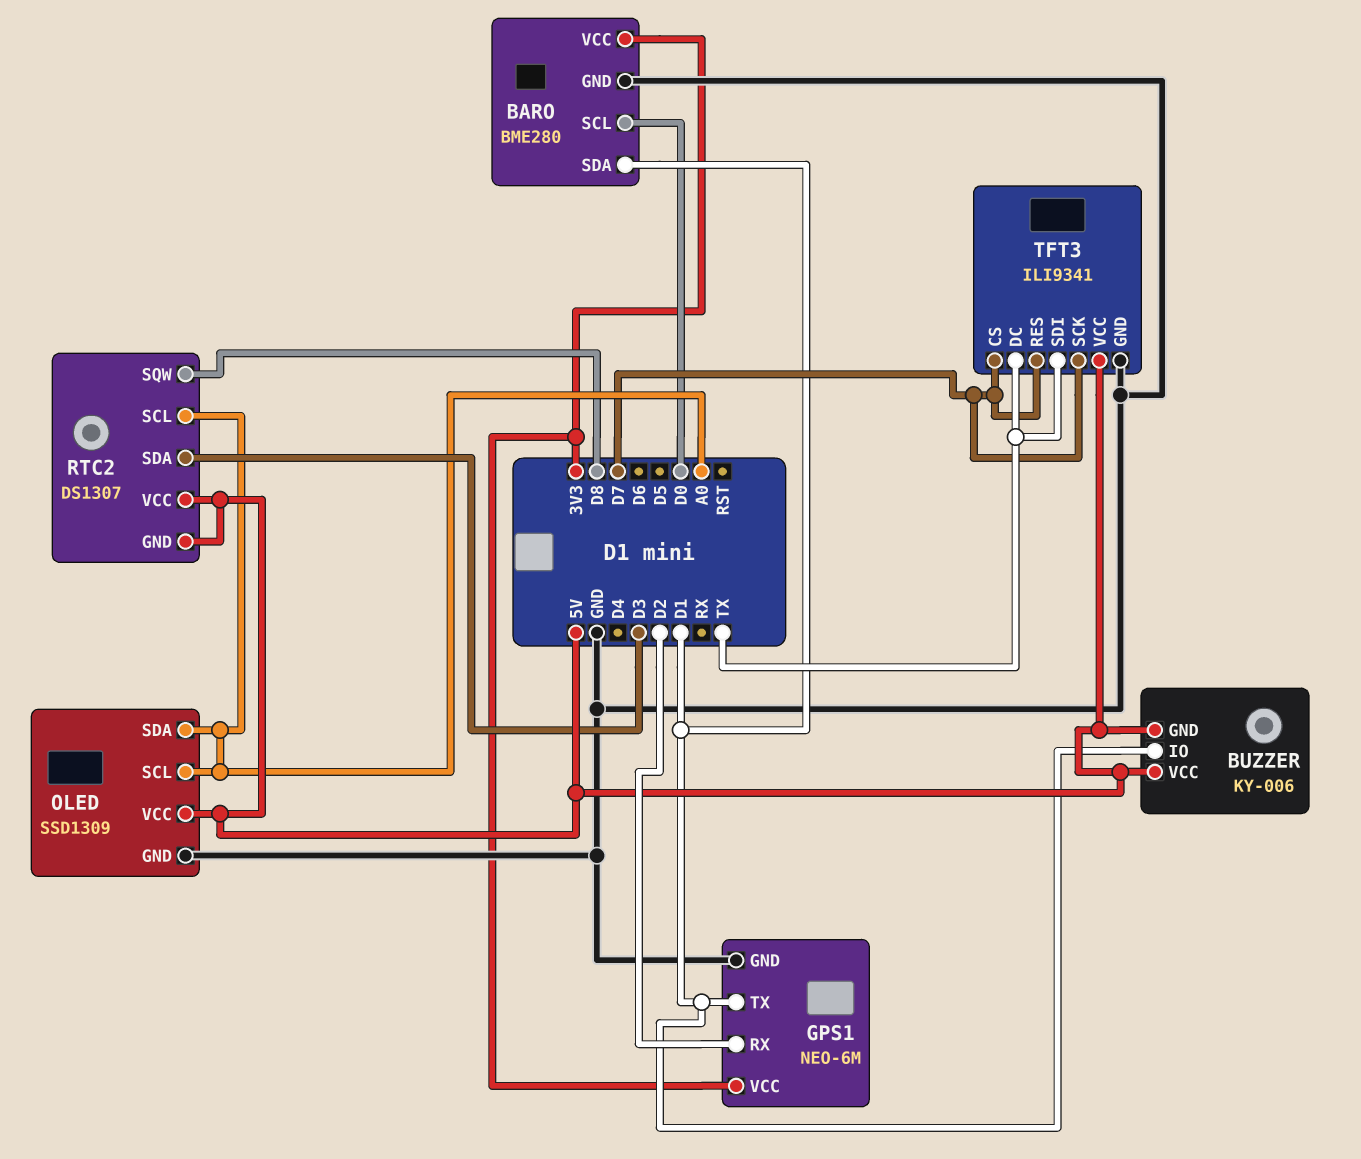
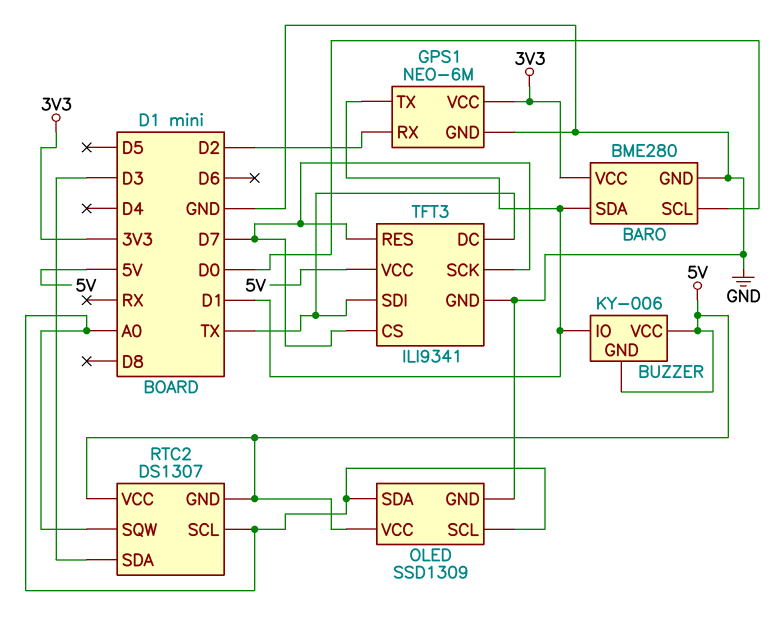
RTC2 pin SQW: D8 -> A0

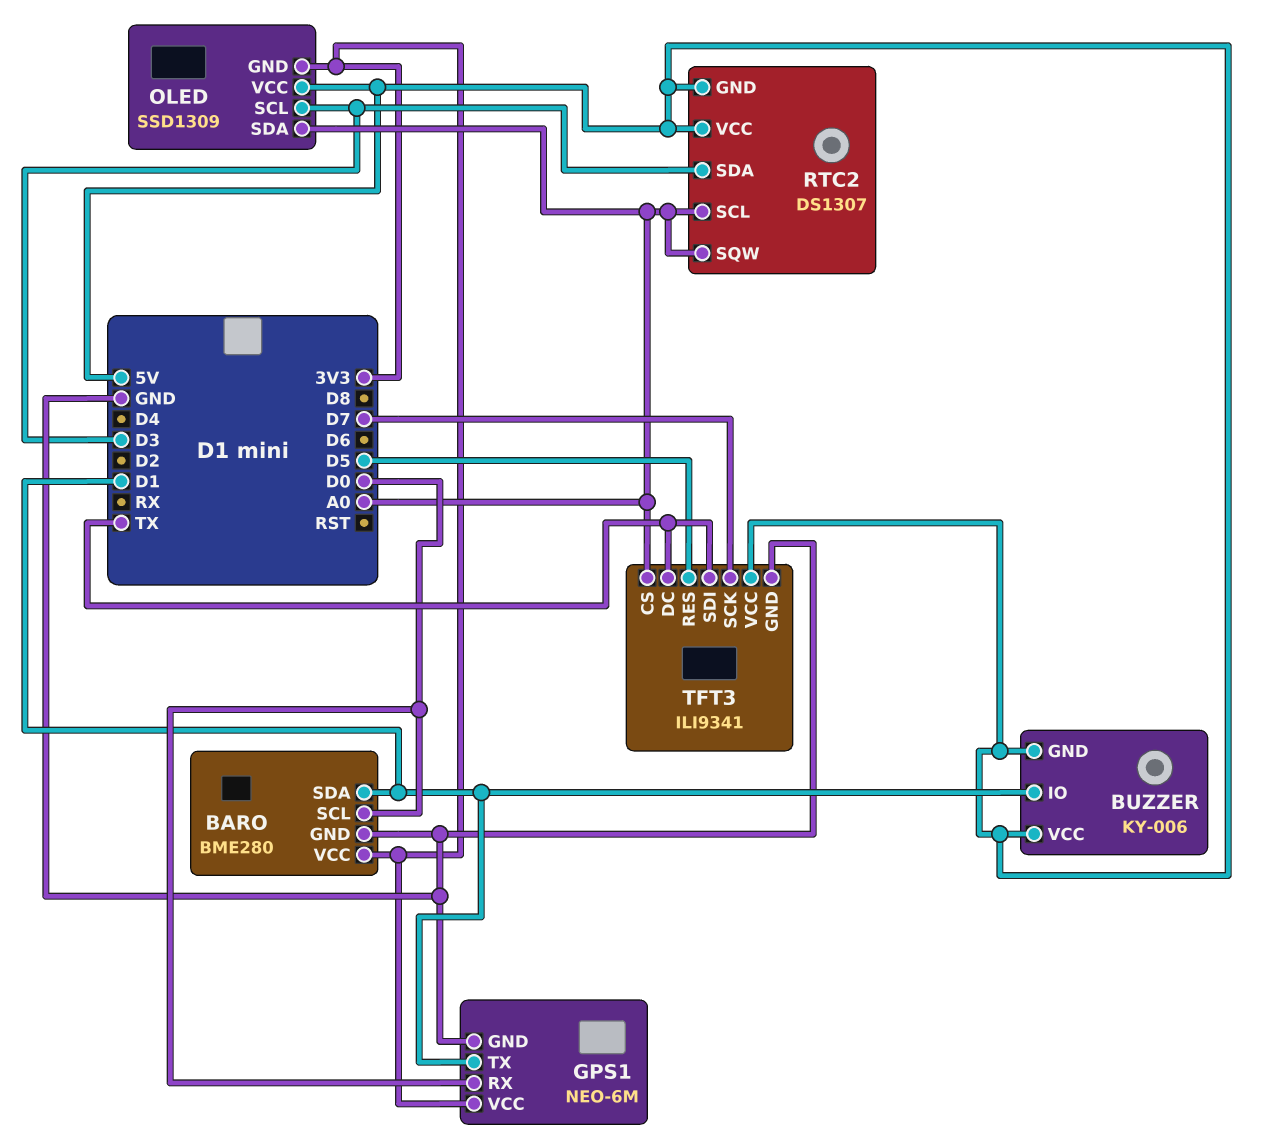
GPS1 pin RX: D2 -> D0
OLED pin GND: GND -> 3V3
OLED pin SCL: A0 -> D3
TFT3 pin CS: D7 -> A0
TFT3 pin RES: D7 -> D5

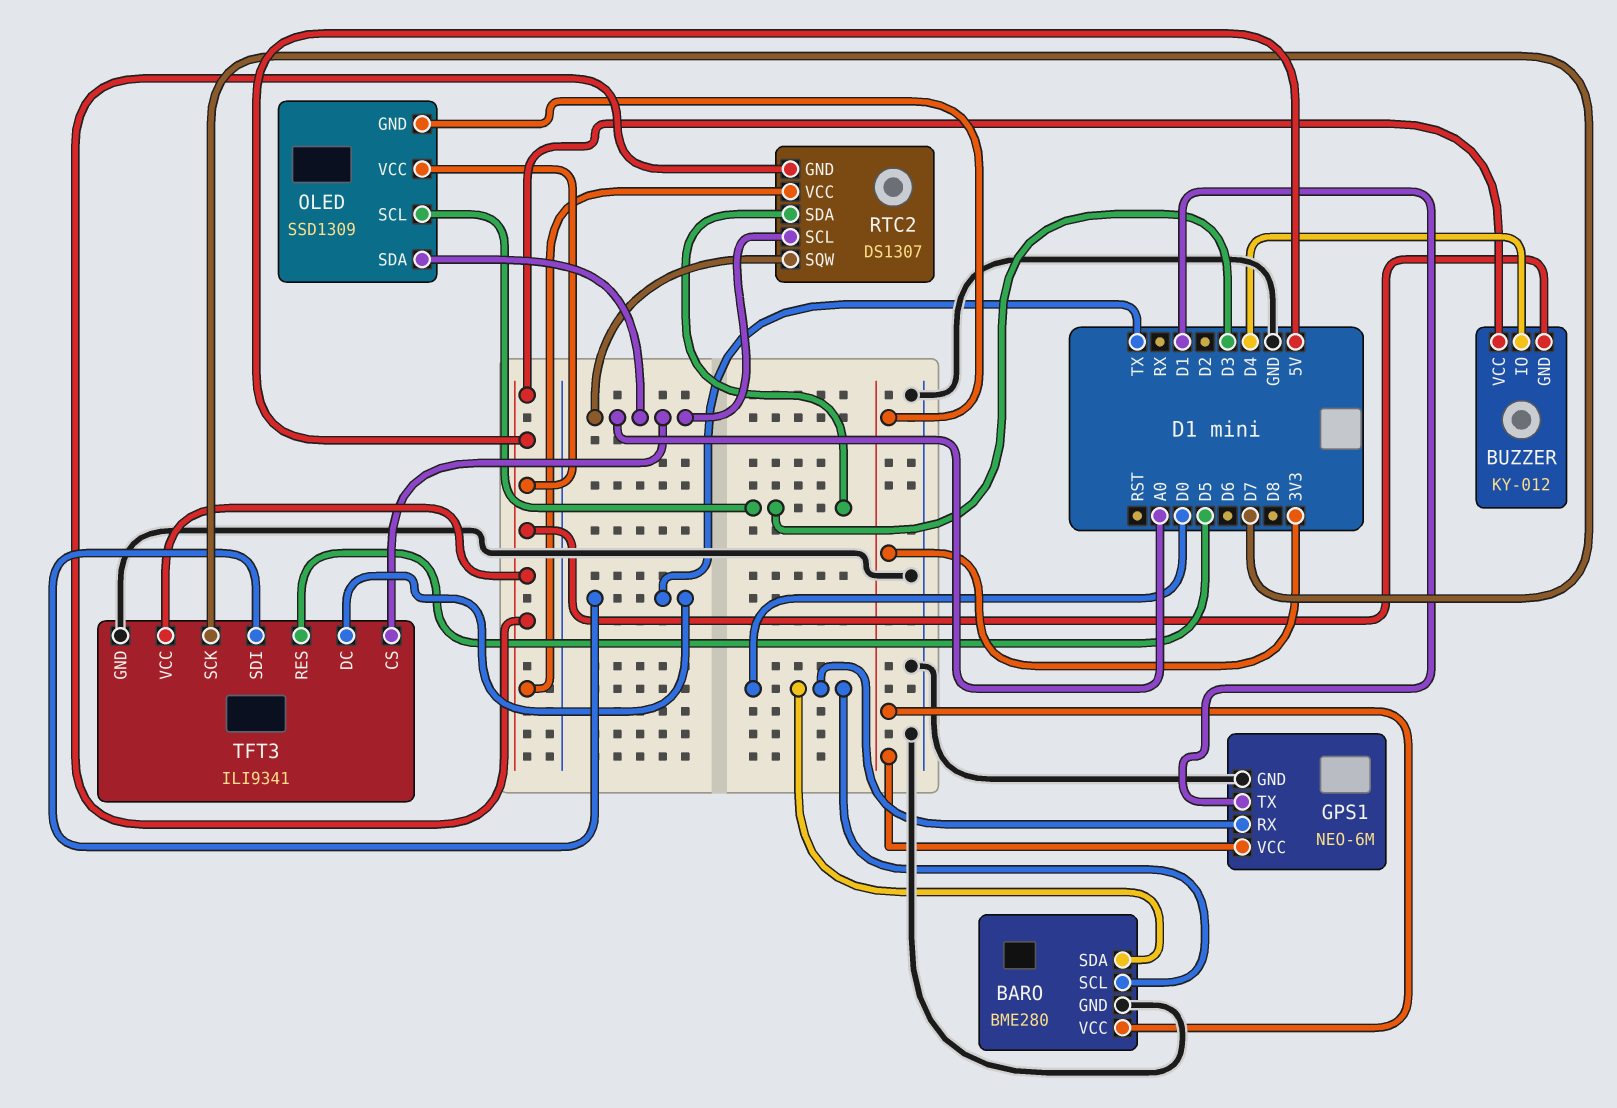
BARO pin SDA: D1 -> D0
BUZZER: KY-006 -> KY-012
BUZZER pin IO: D1 -> D4

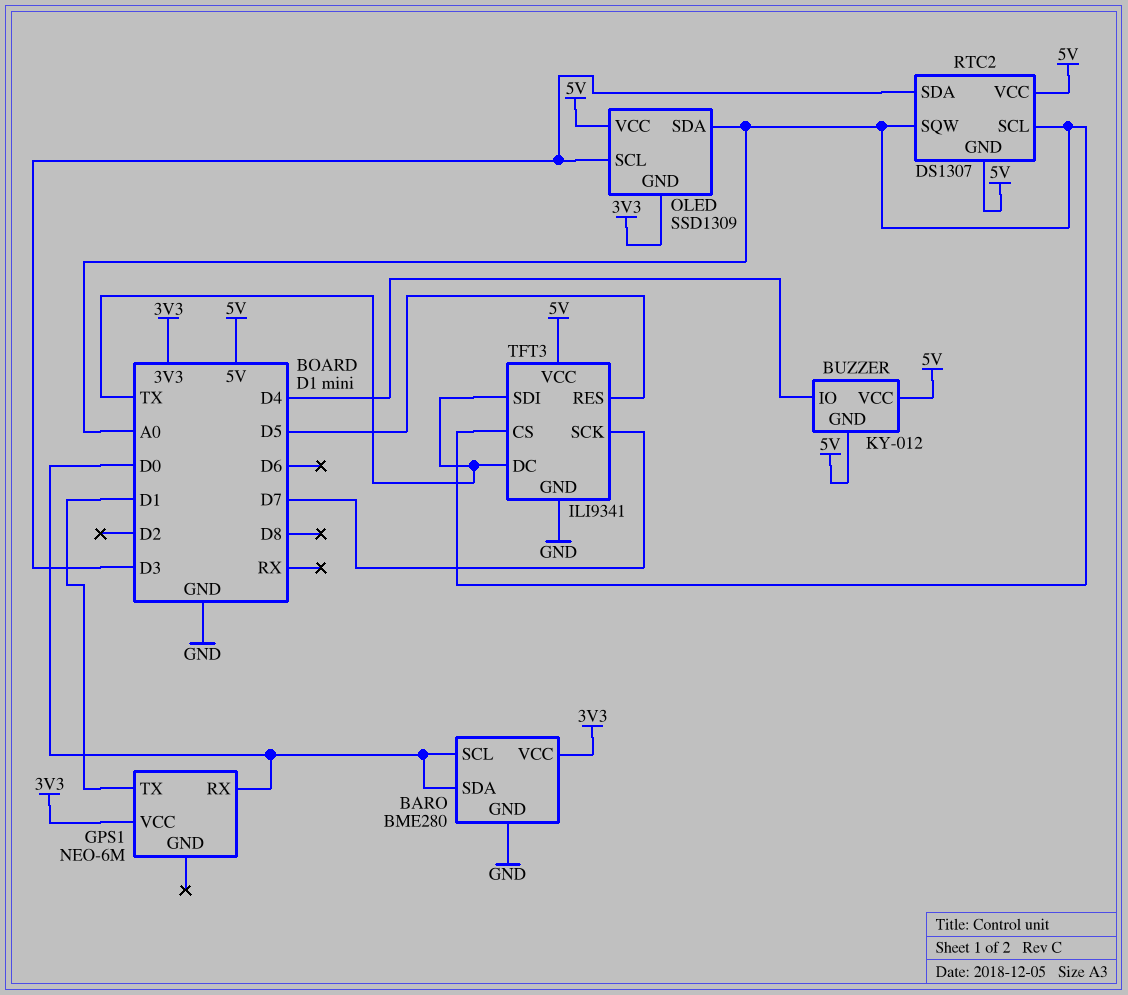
GPS1 pin GND: GND -> none

